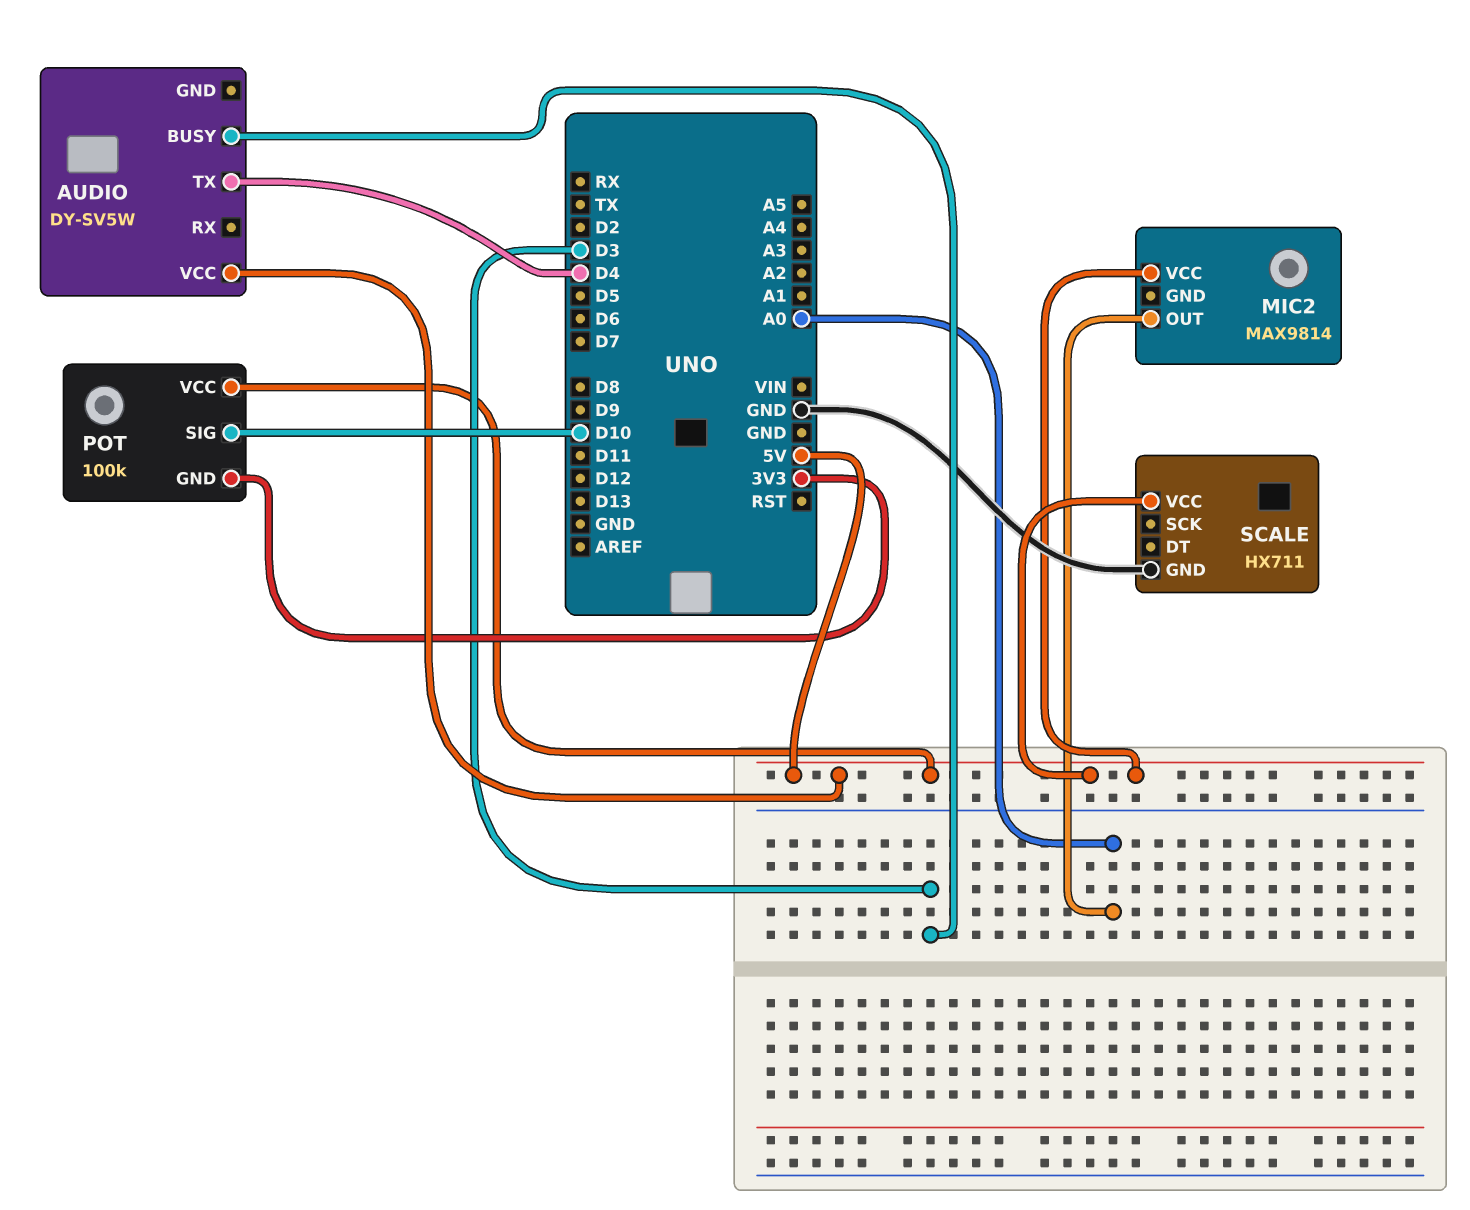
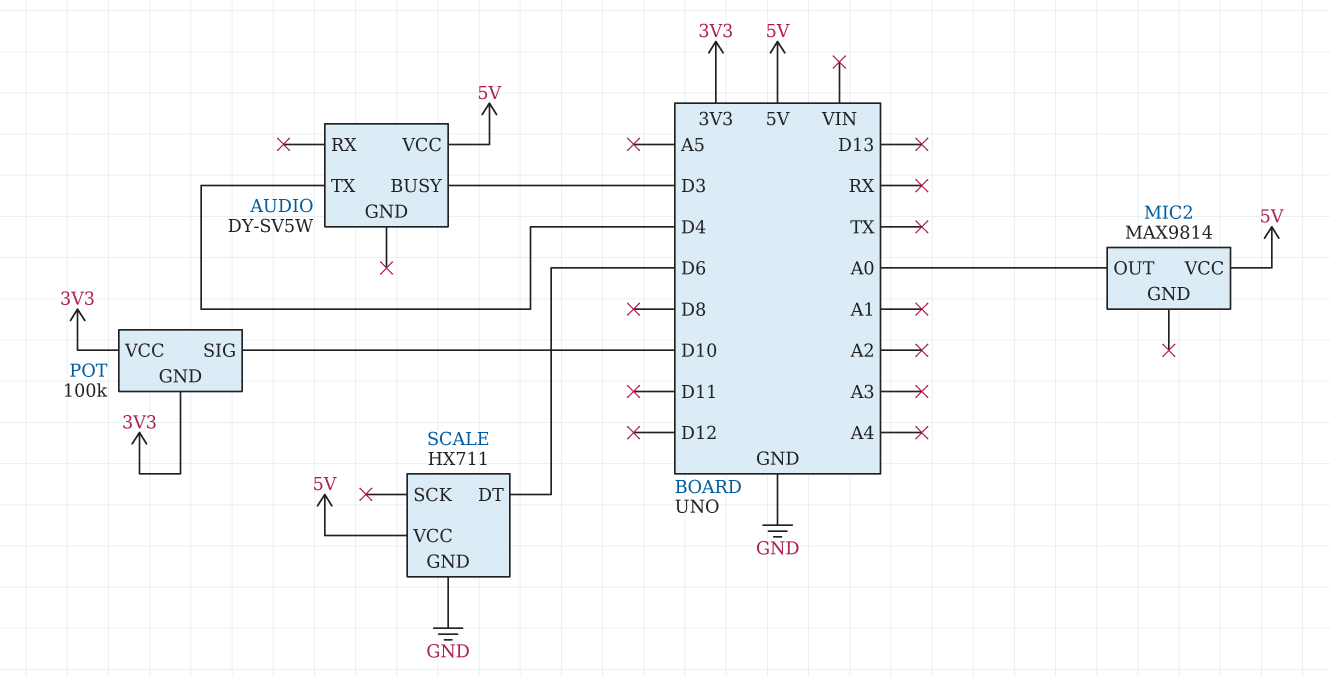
POT pin VCC: 5V -> 3V3
SCALE pin DT: none -> D6

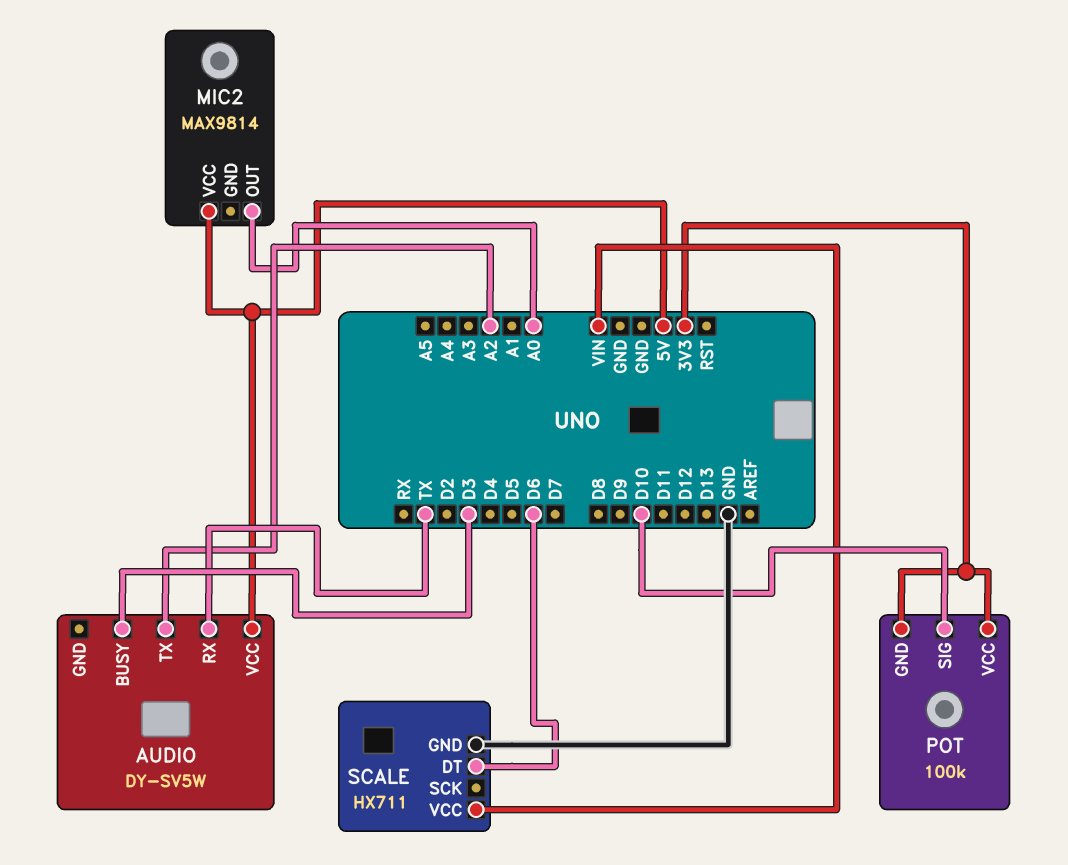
AUDIO pin RX: none -> TX
AUDIO pin TX: D4 -> A2
SCALE pin VCC: 5V -> VIN

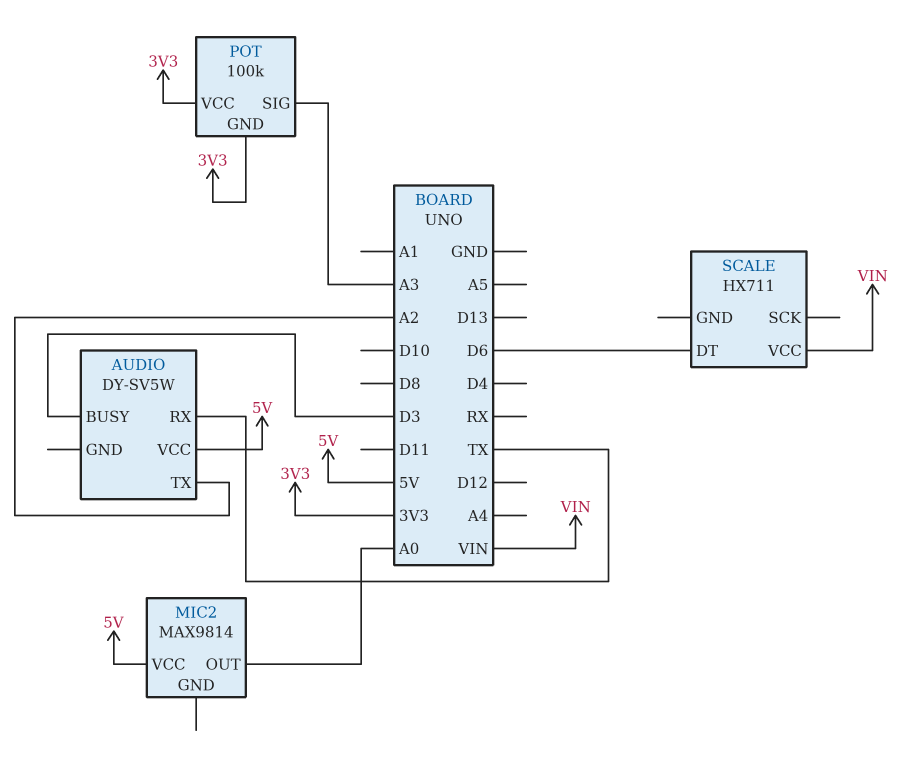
POT pin SIG: D10 -> A3
SCALE pin GND: GND -> none

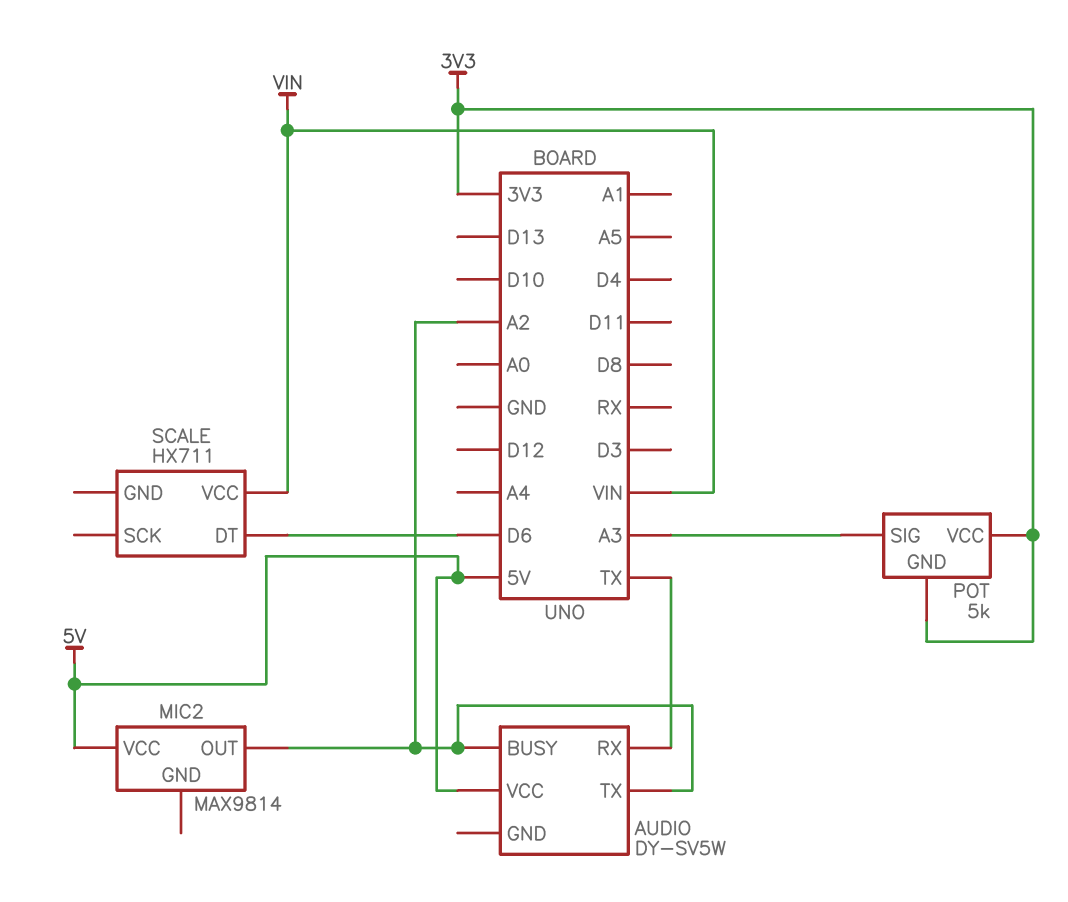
AUDIO pin BUSY: D3 -> A2
MIC2 pin OUT: A0 -> A2
POT: 100k -> 5k

